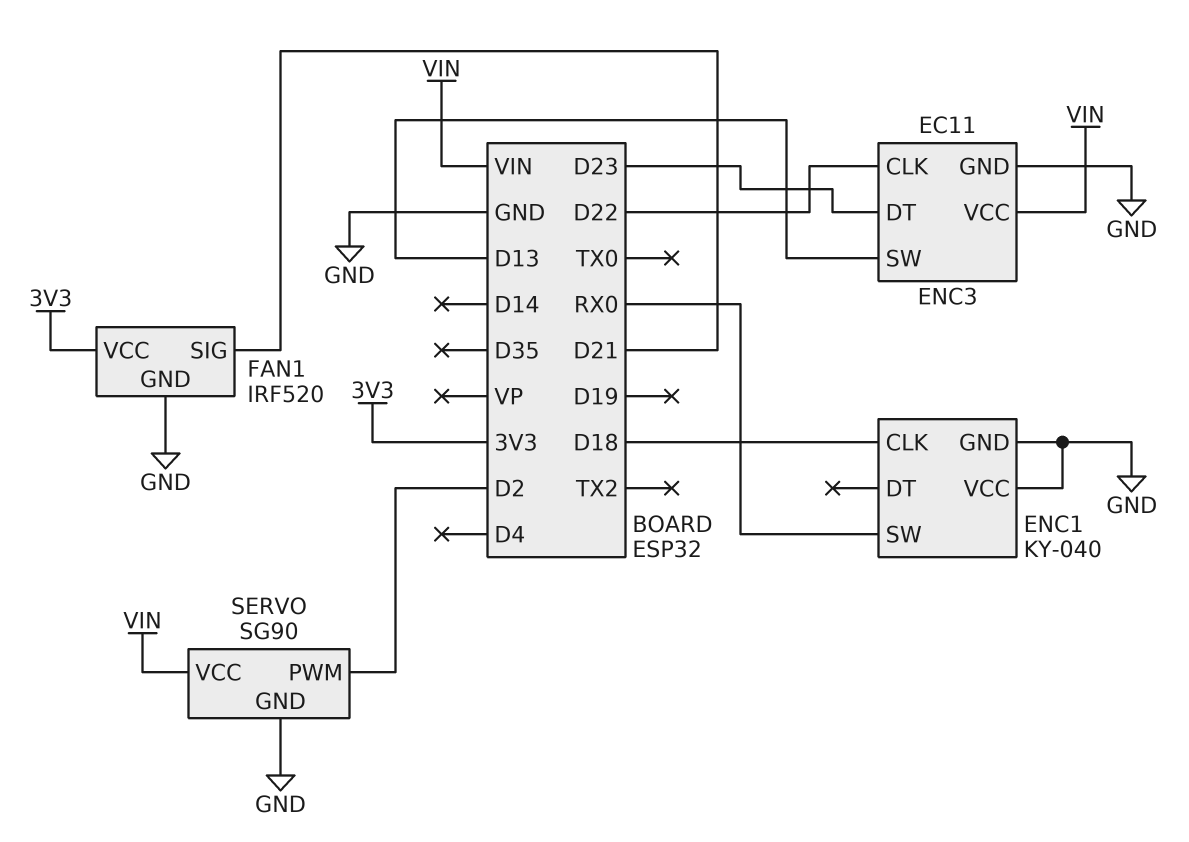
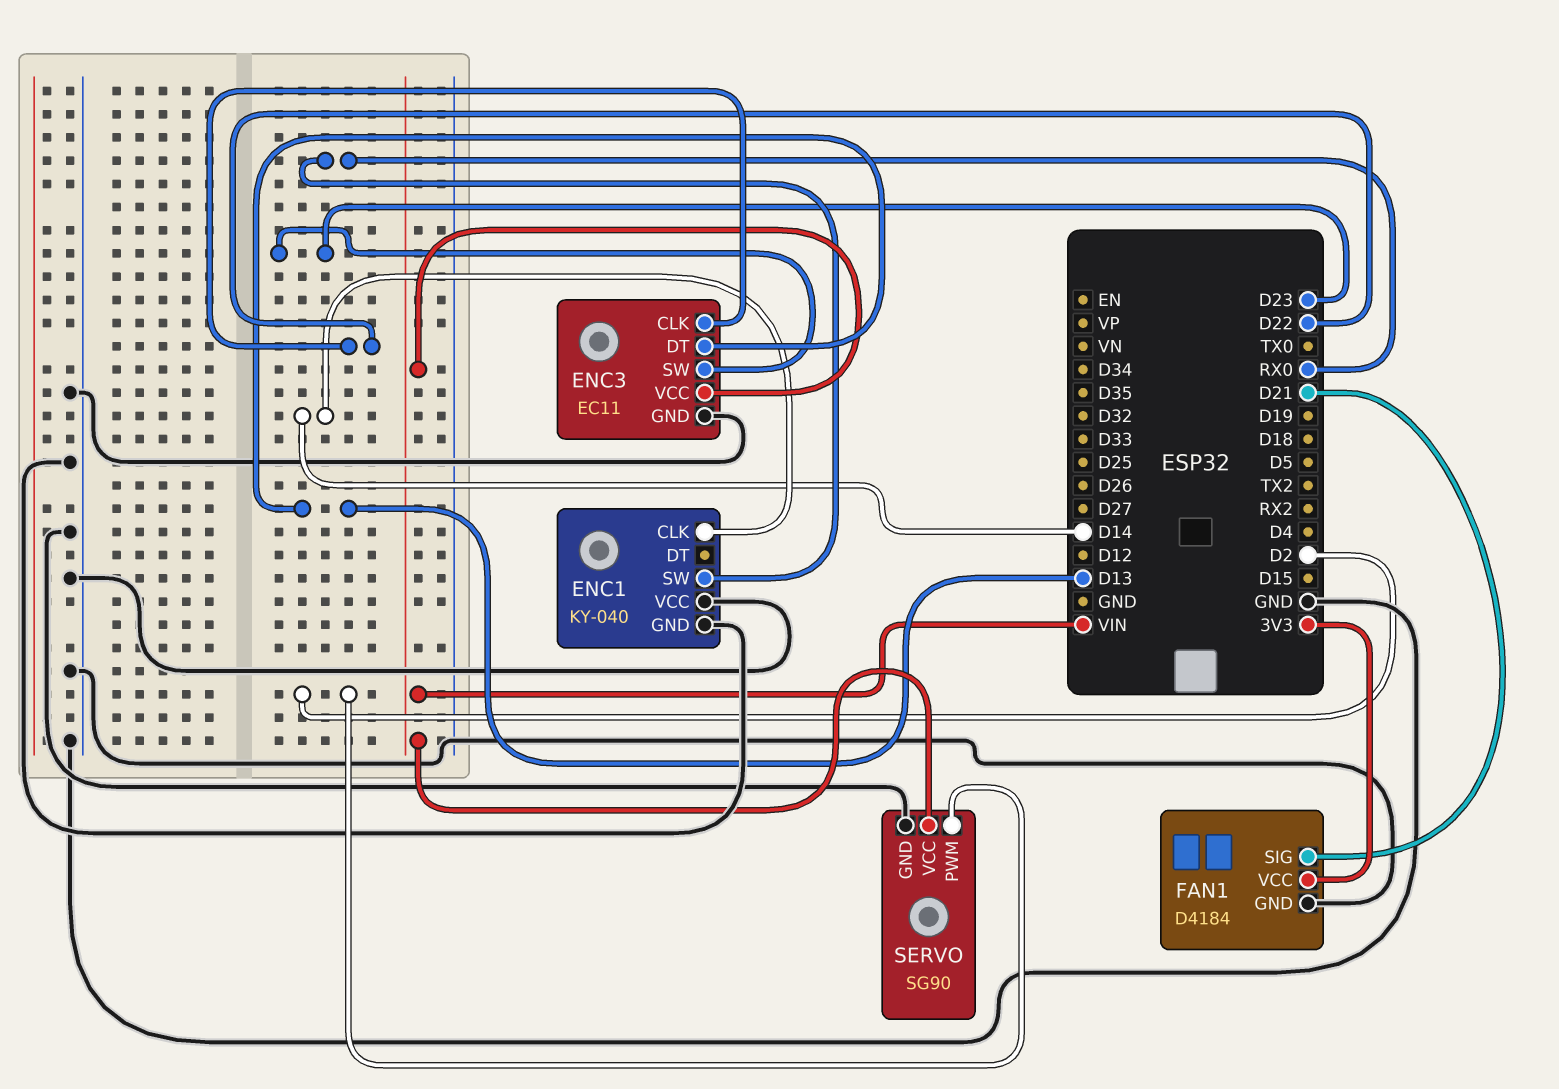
ENC1 pin CLK: D18 -> D14
ENC3 pin DT: D23 -> D13
ENC3 pin SW: D13 -> D23
FAN1: IRF520 -> D4184

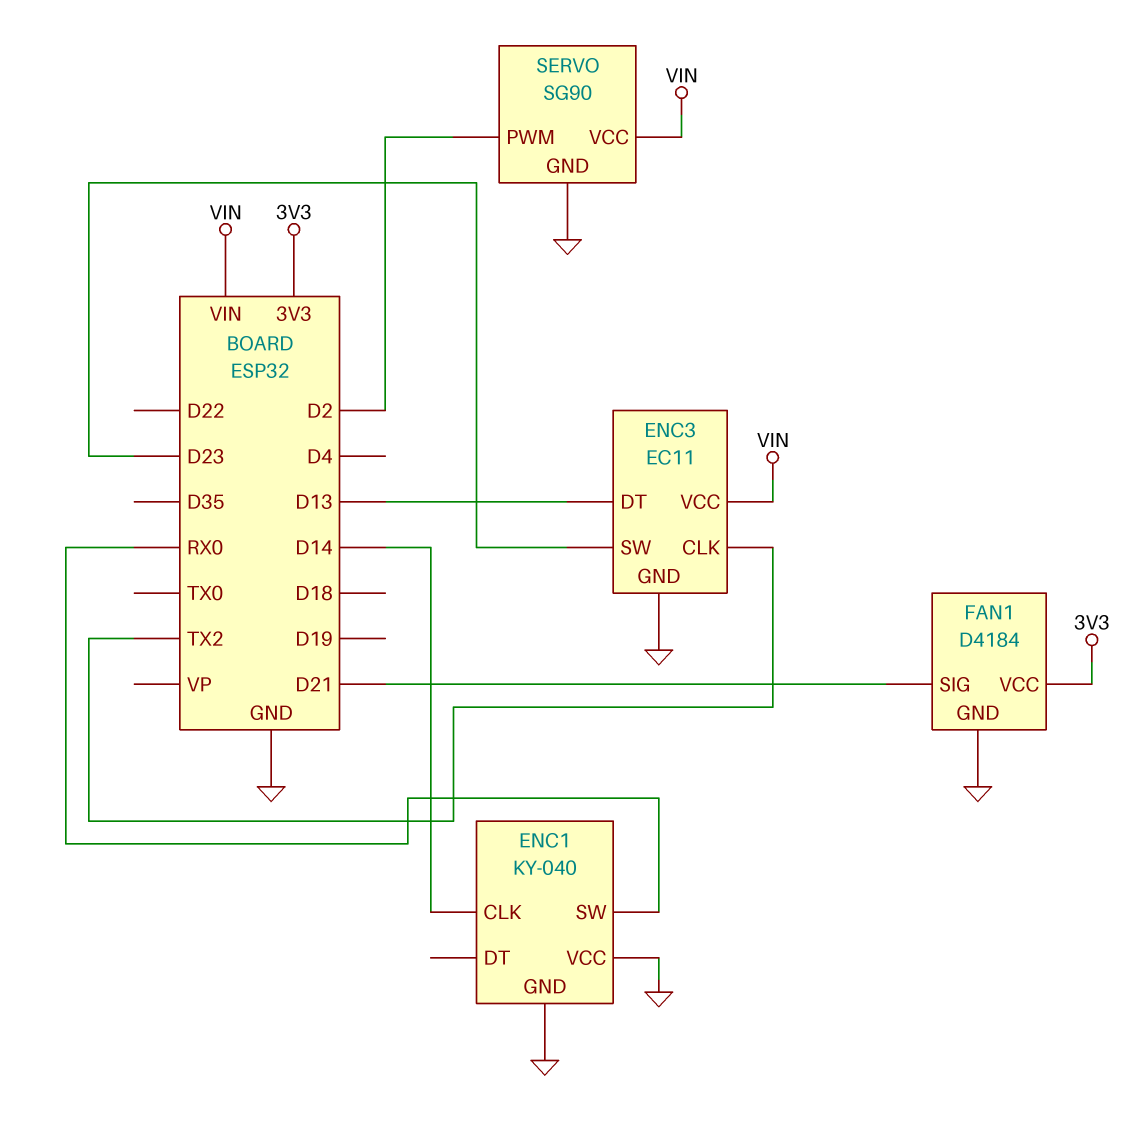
ENC3 pin CLK: D22 -> TX2

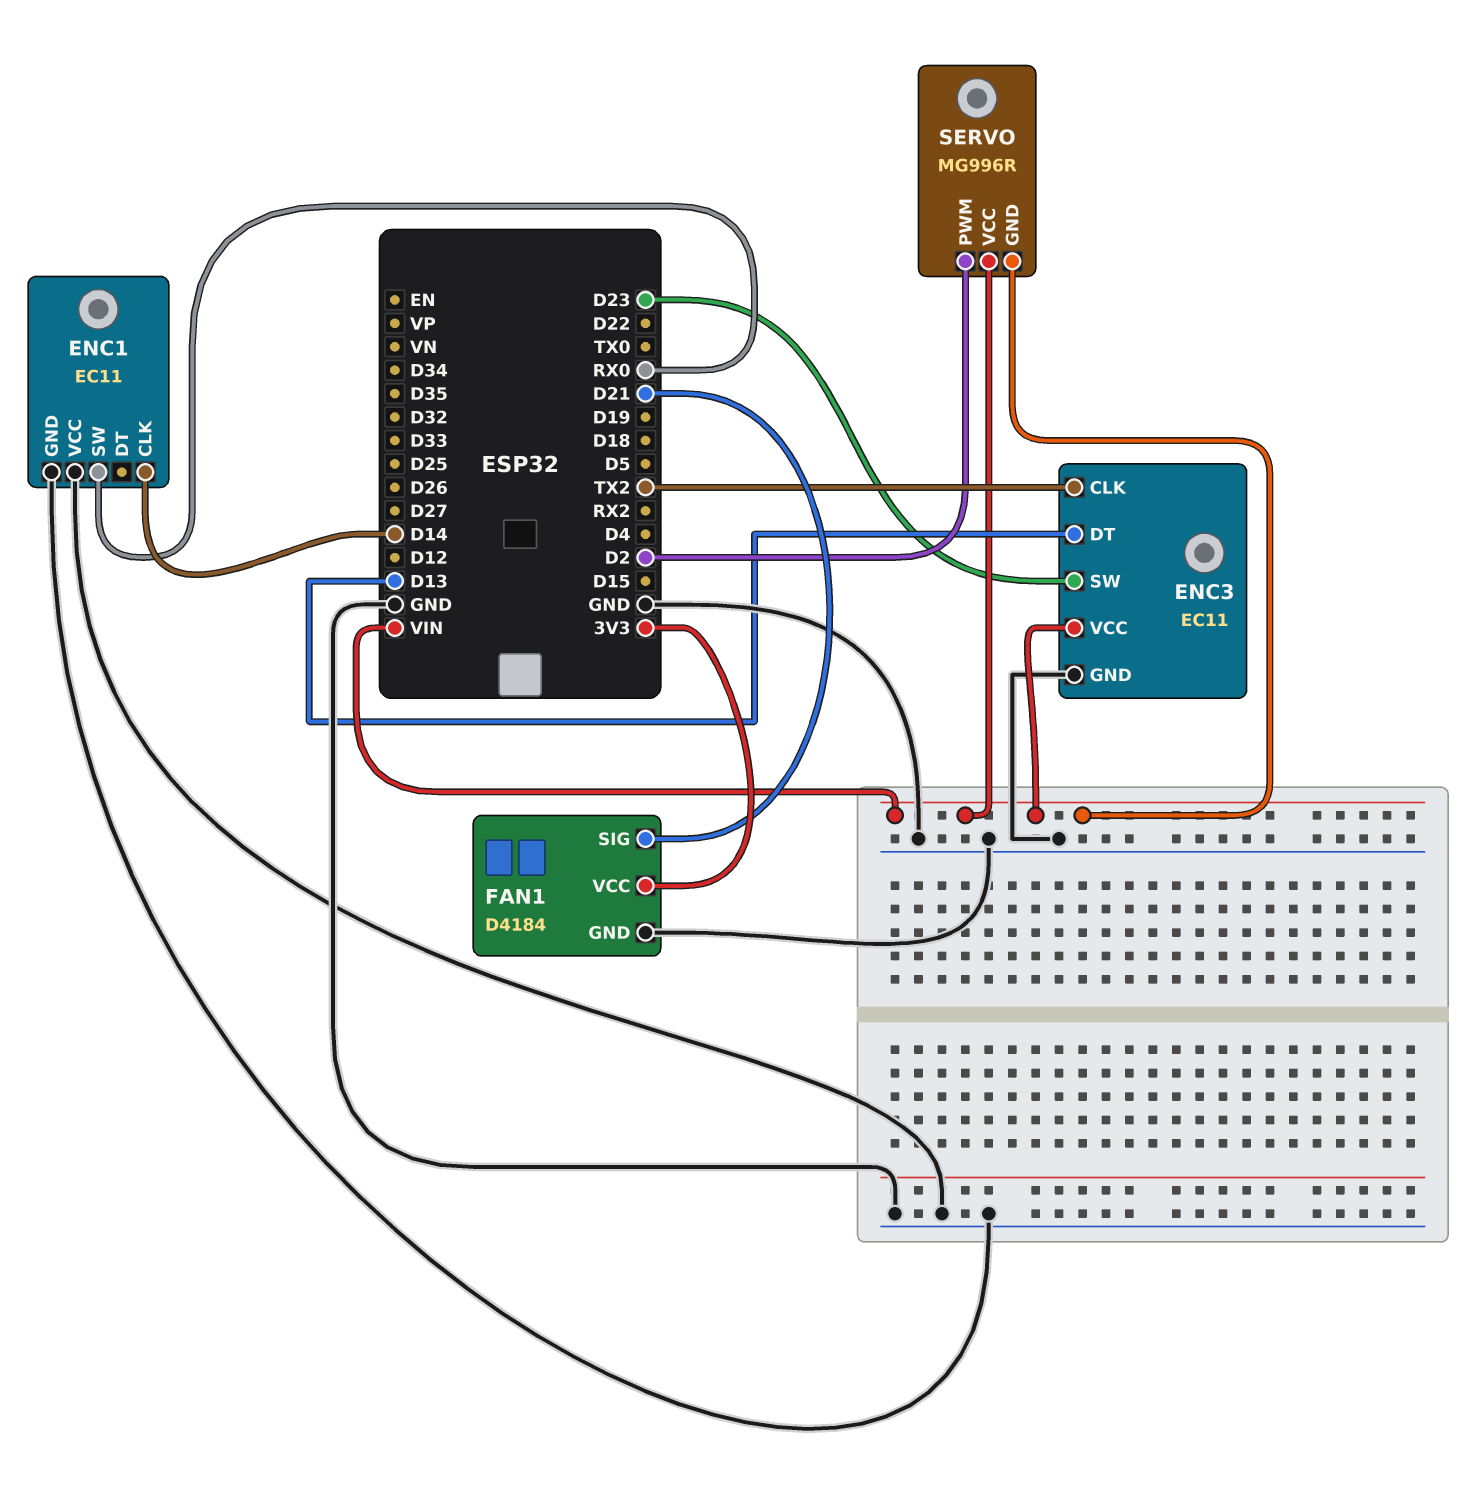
ENC1: KY-040 -> EC11
SERVO: SG90 -> MG996R
SERVO pin GND: GND -> VIN

